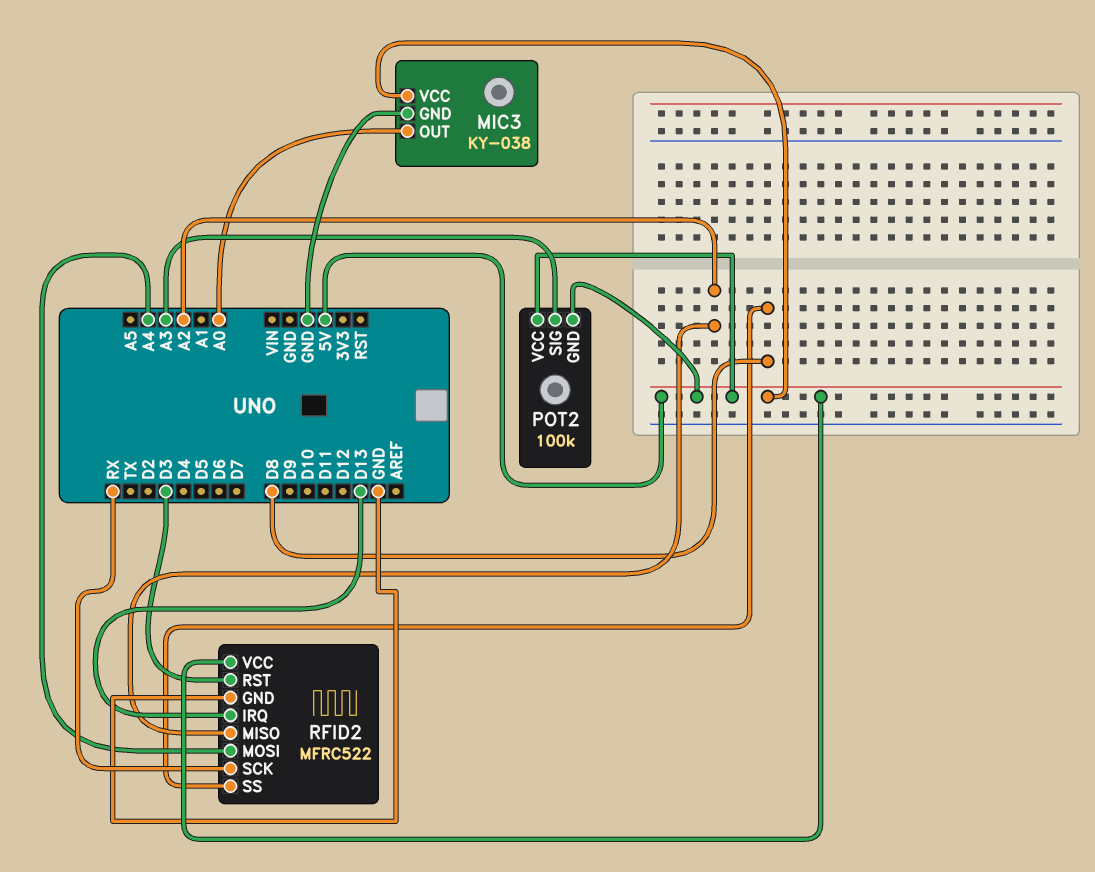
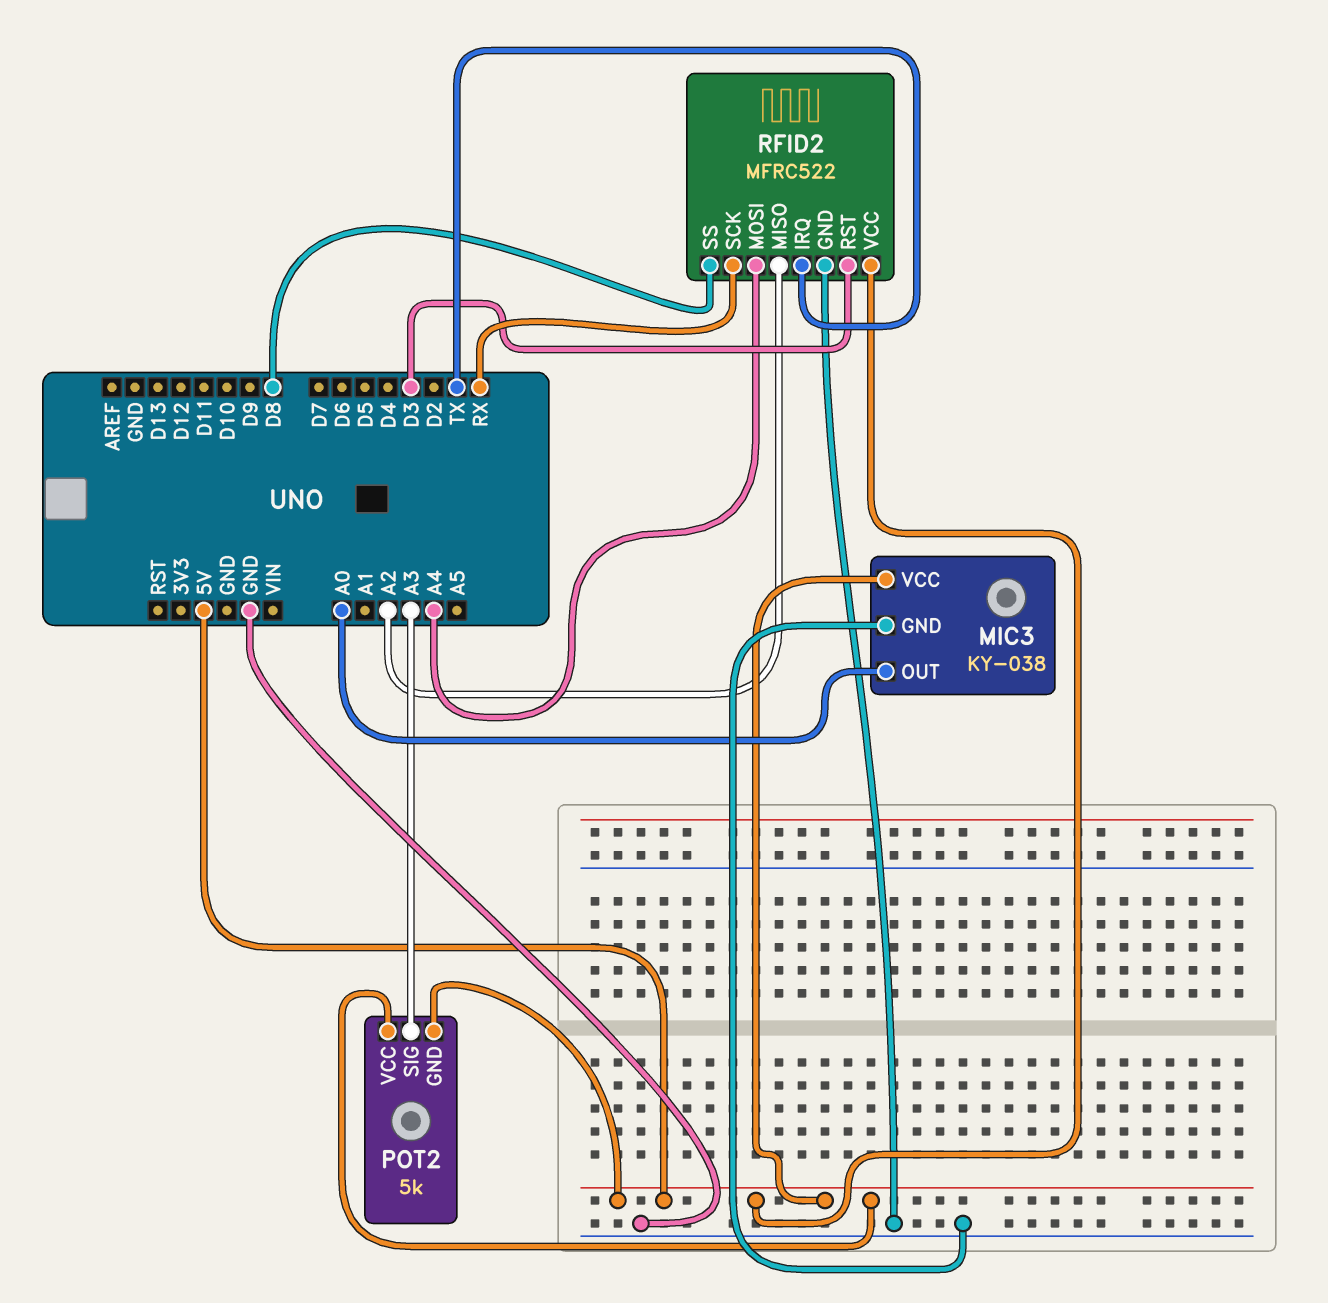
POT2: 100k -> 5k
RFID2 pin IRQ: D13 -> TX

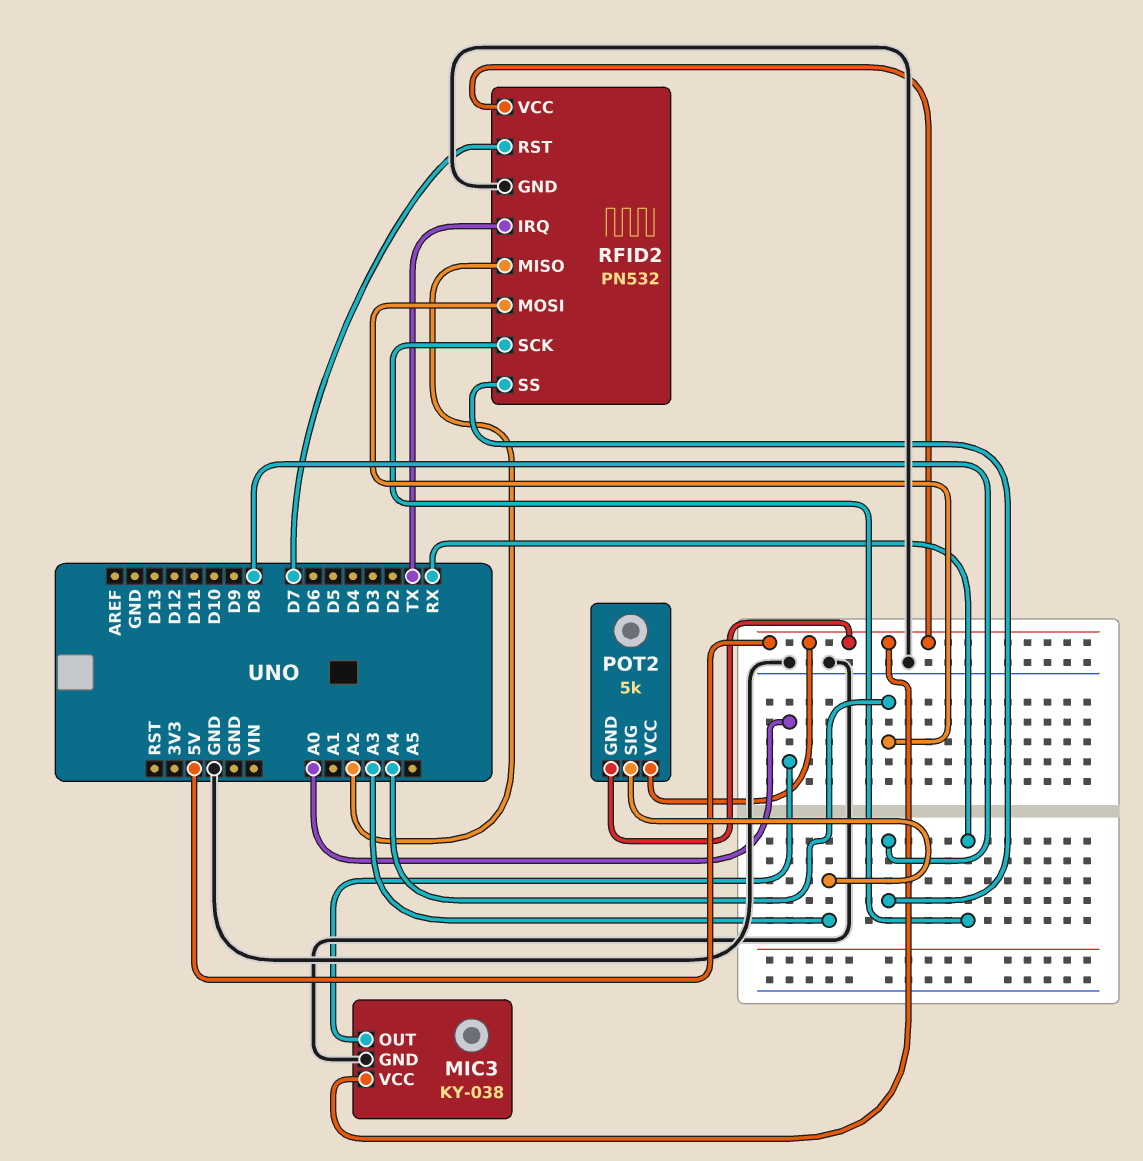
RFID2: MFRC522 -> PN532
RFID2 pin RST: D3 -> D7

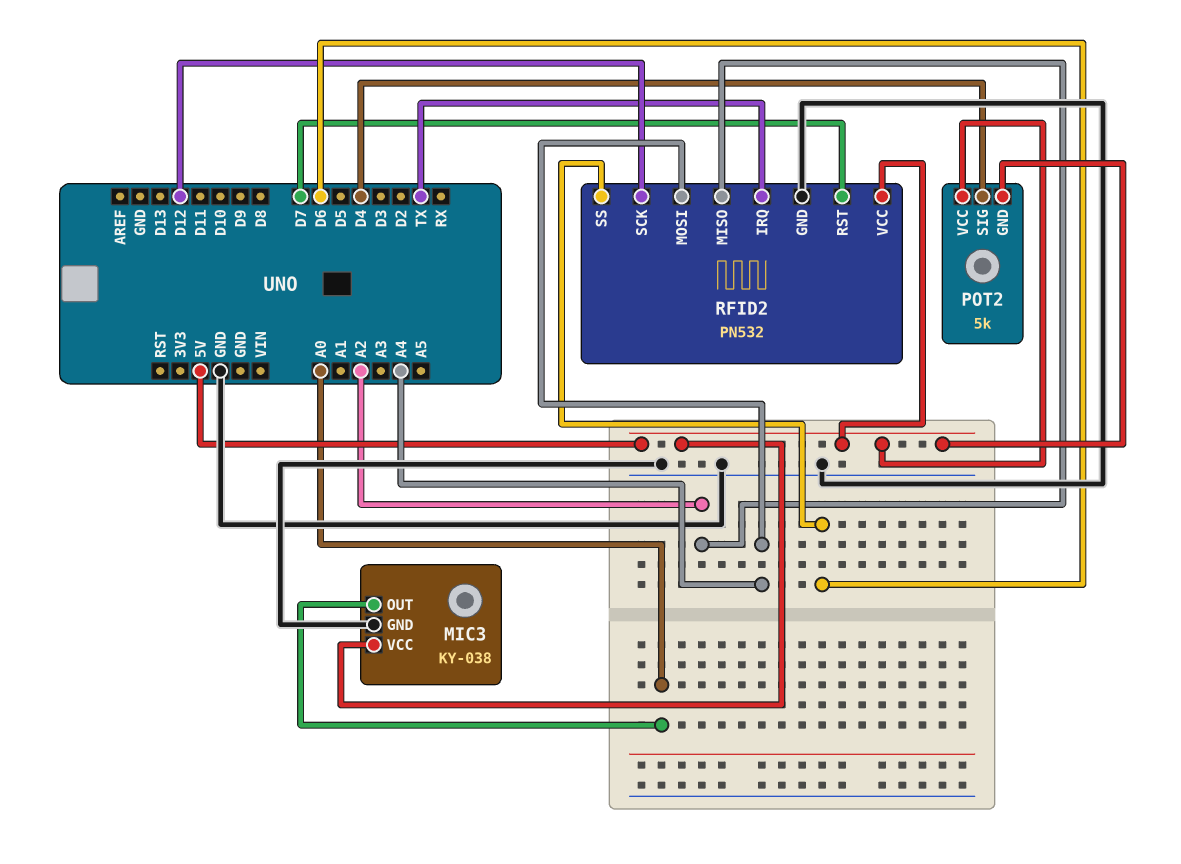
POT2 pin SIG: A3 -> D4
RFID2 pin SCK: RX -> D12
RFID2 pin SS: D8 -> D6

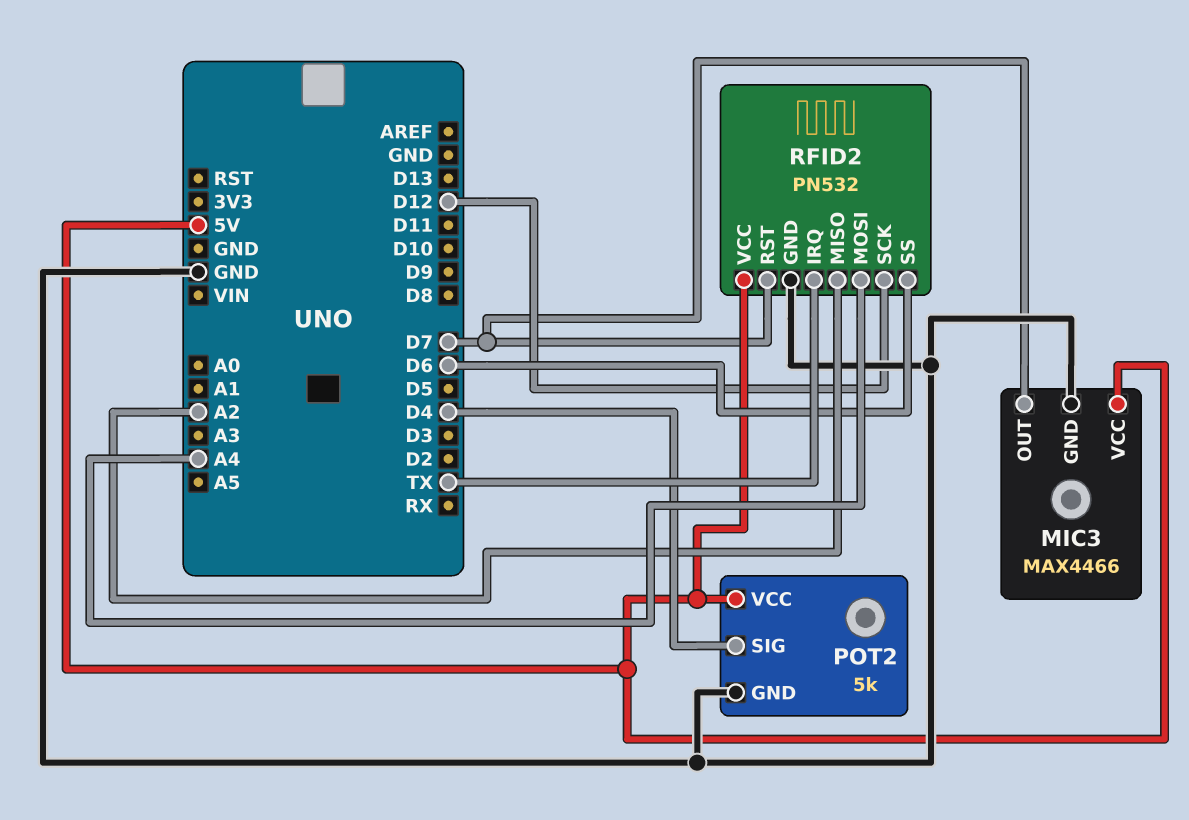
MIC3: KY-038 -> MAX4466
MIC3 pin OUT: A0 -> D7
POT2 pin GND: 5V -> GND

